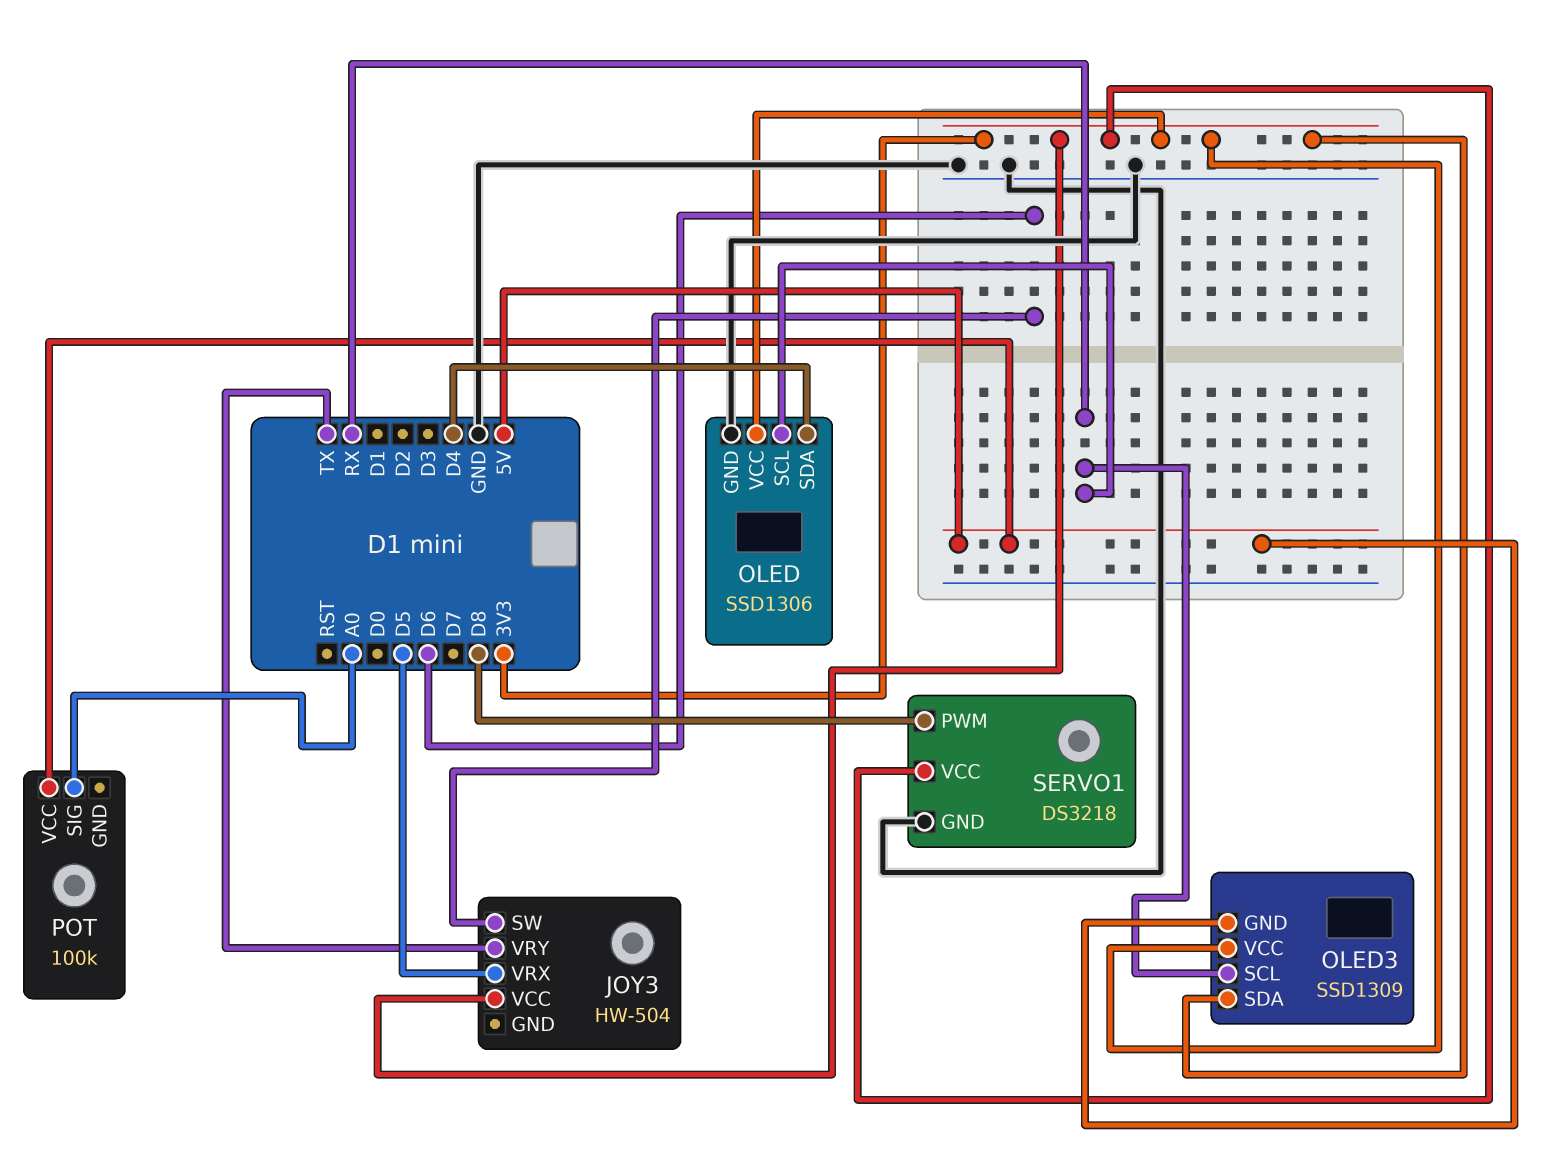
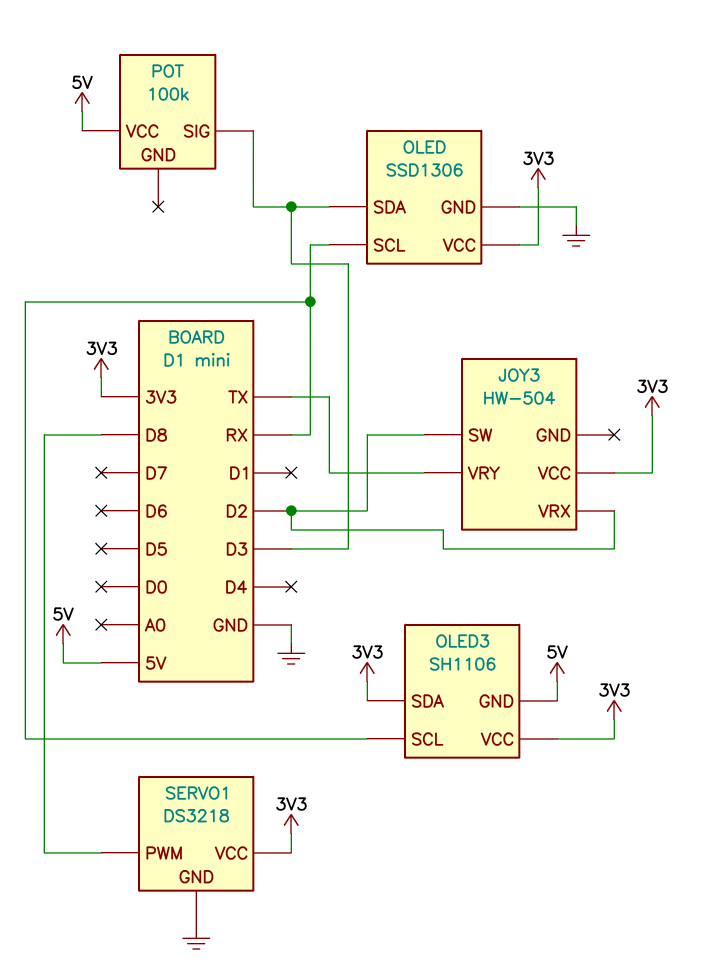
JOY3 pin SW: D6 -> D2
JOY3 pin VRX: D5 -> D2
OLED pin SDA: D4 -> D3
OLED3: SSD1309 -> SH1106
POT pin SIG: A0 -> D3

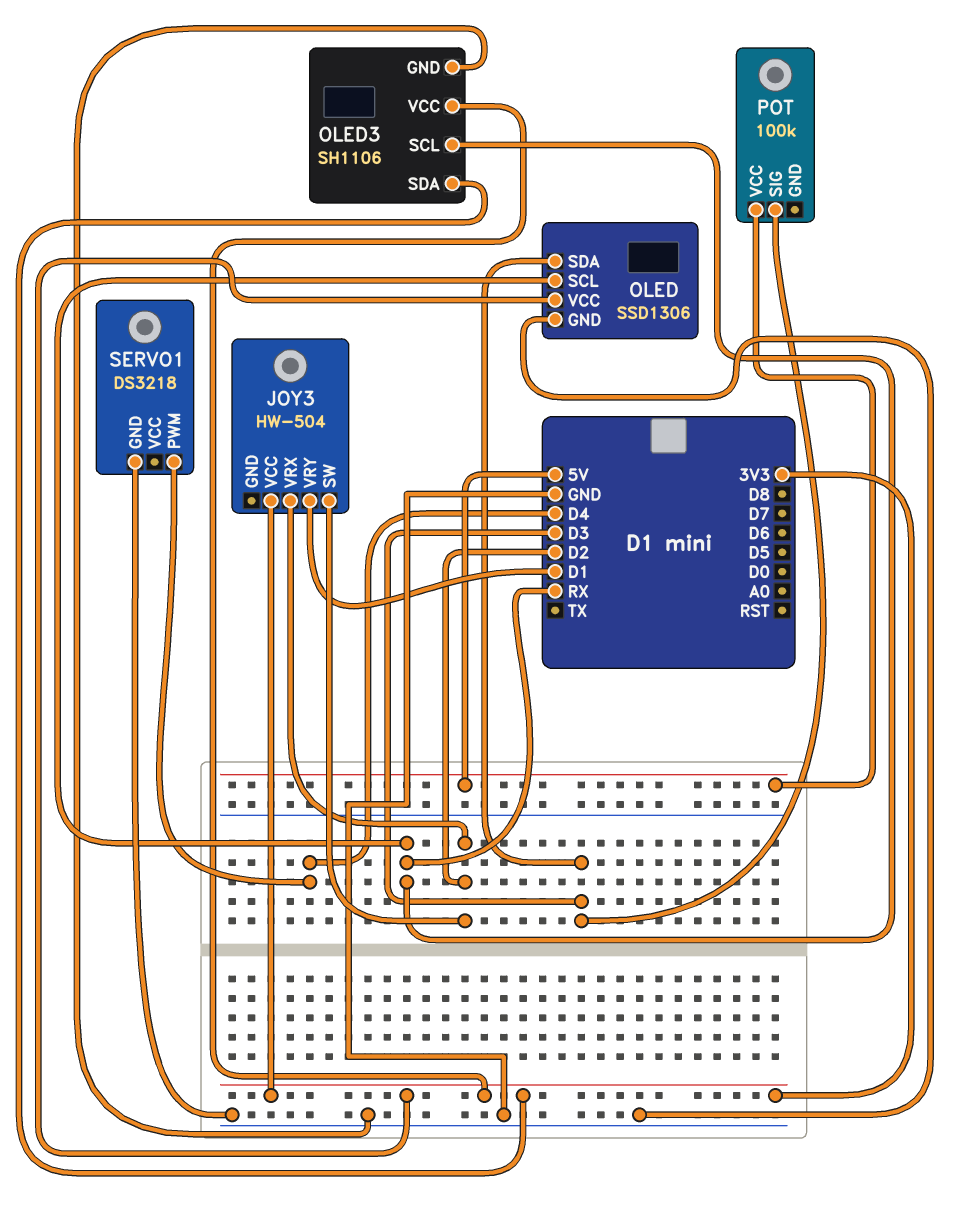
JOY3 pin VRY: TX -> D1
OLED3 pin GND: 5V -> GND
SERVO1 pin PWM: D8 -> D4
SERVO1 pin VCC: 3V3 -> none

